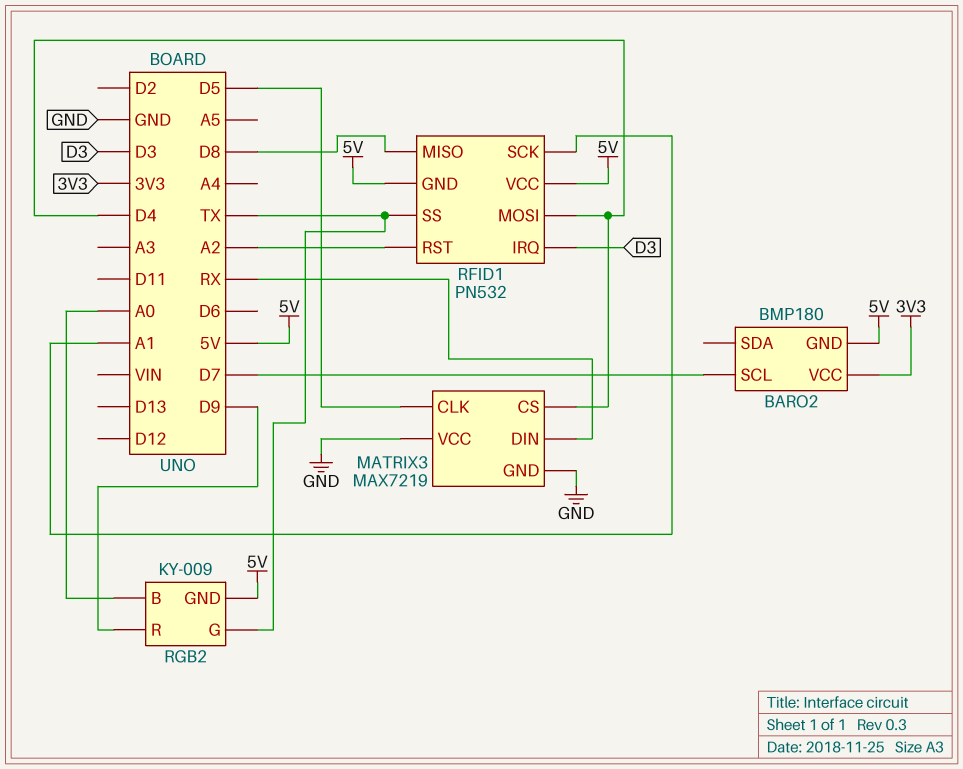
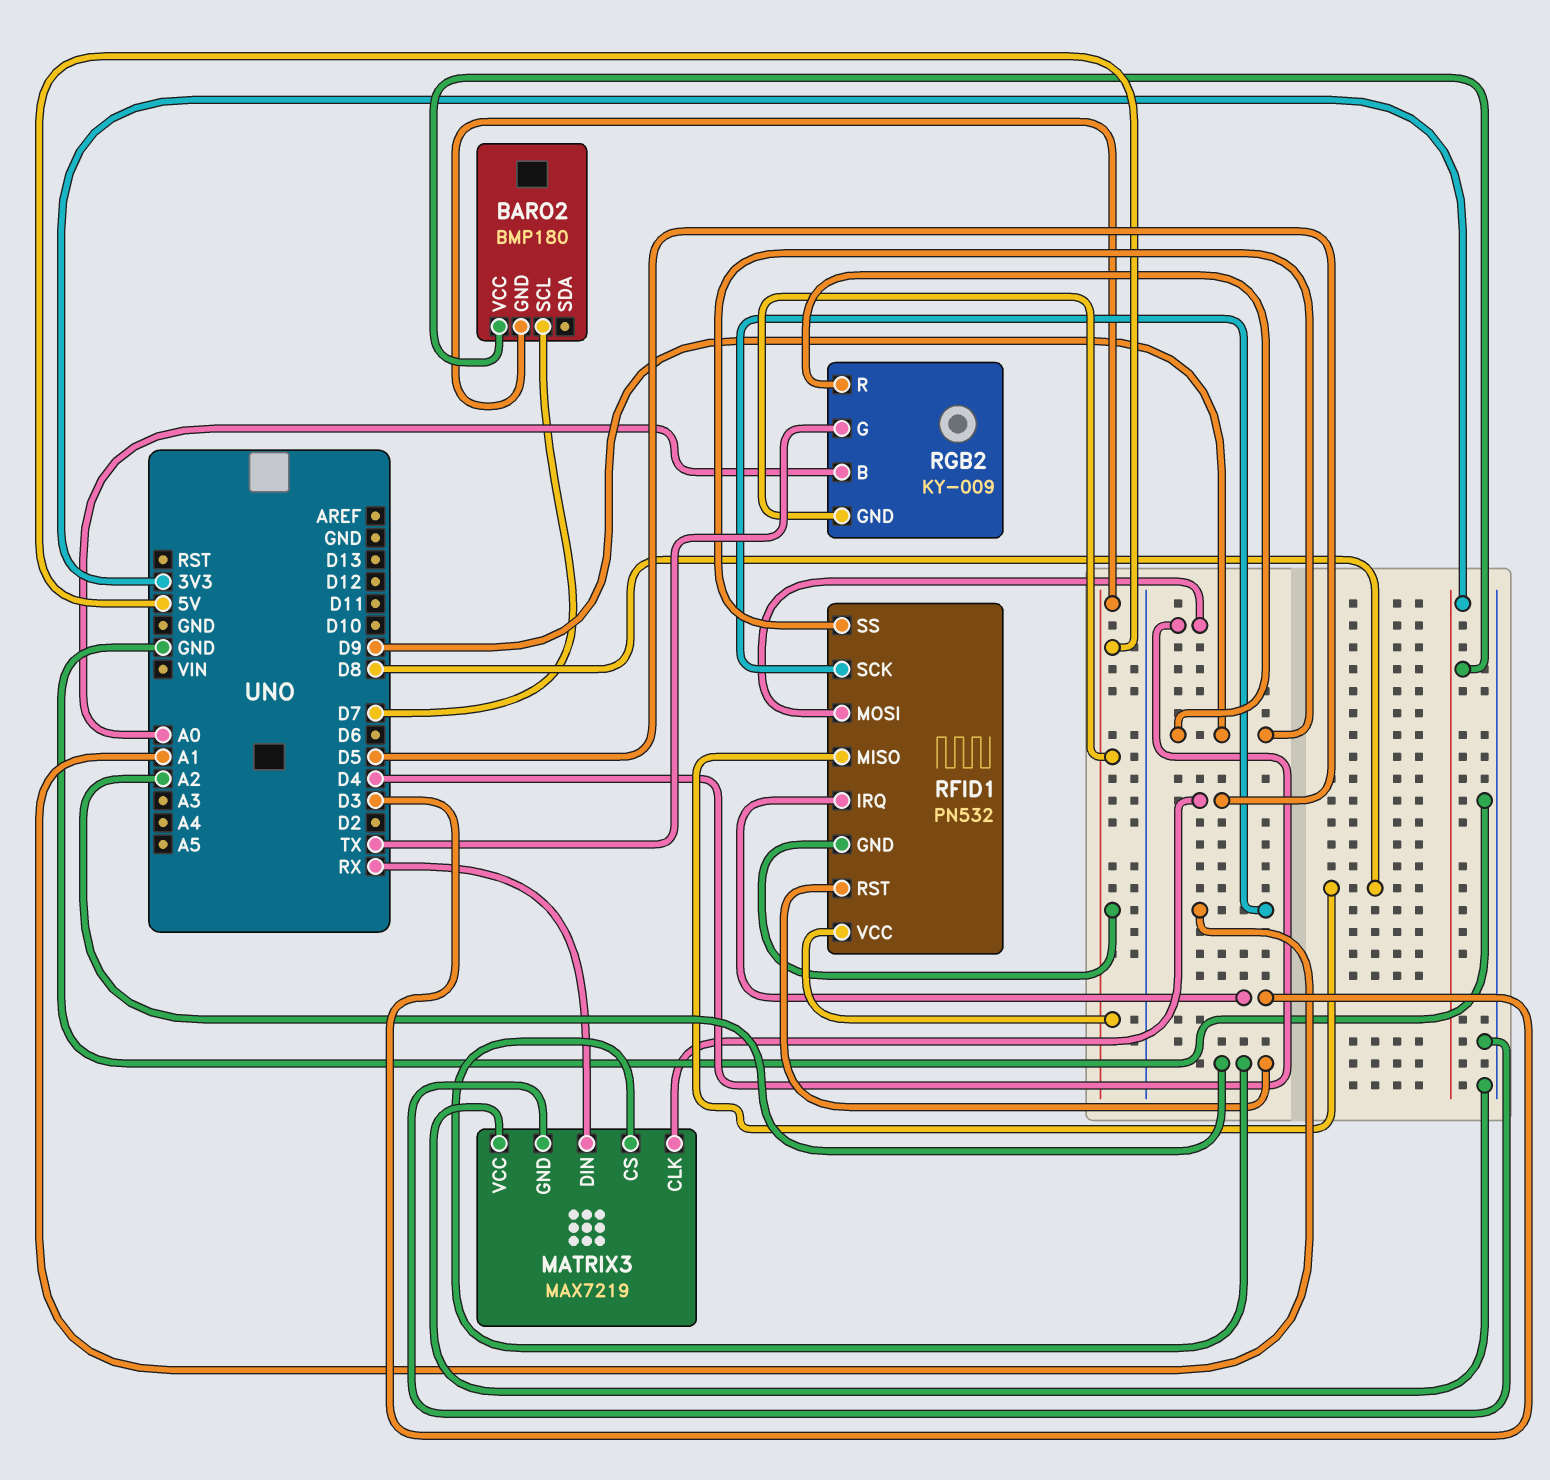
MATRIX3 pin CS: D4 -> A2
RFID1 pin SS: TX -> D9

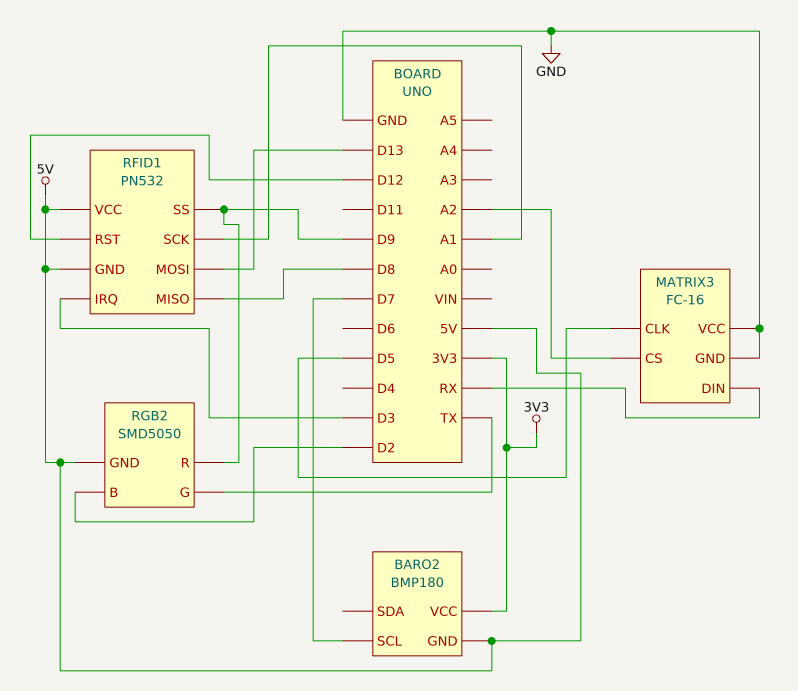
MATRIX3: MAX7219 -> FC-16
RFID1 pin MOSI: D4 -> D13
RFID1 pin RST: A2 -> D12
RGB2: KY-009 -> SMD5050
RGB2 pin B: A0 -> D2

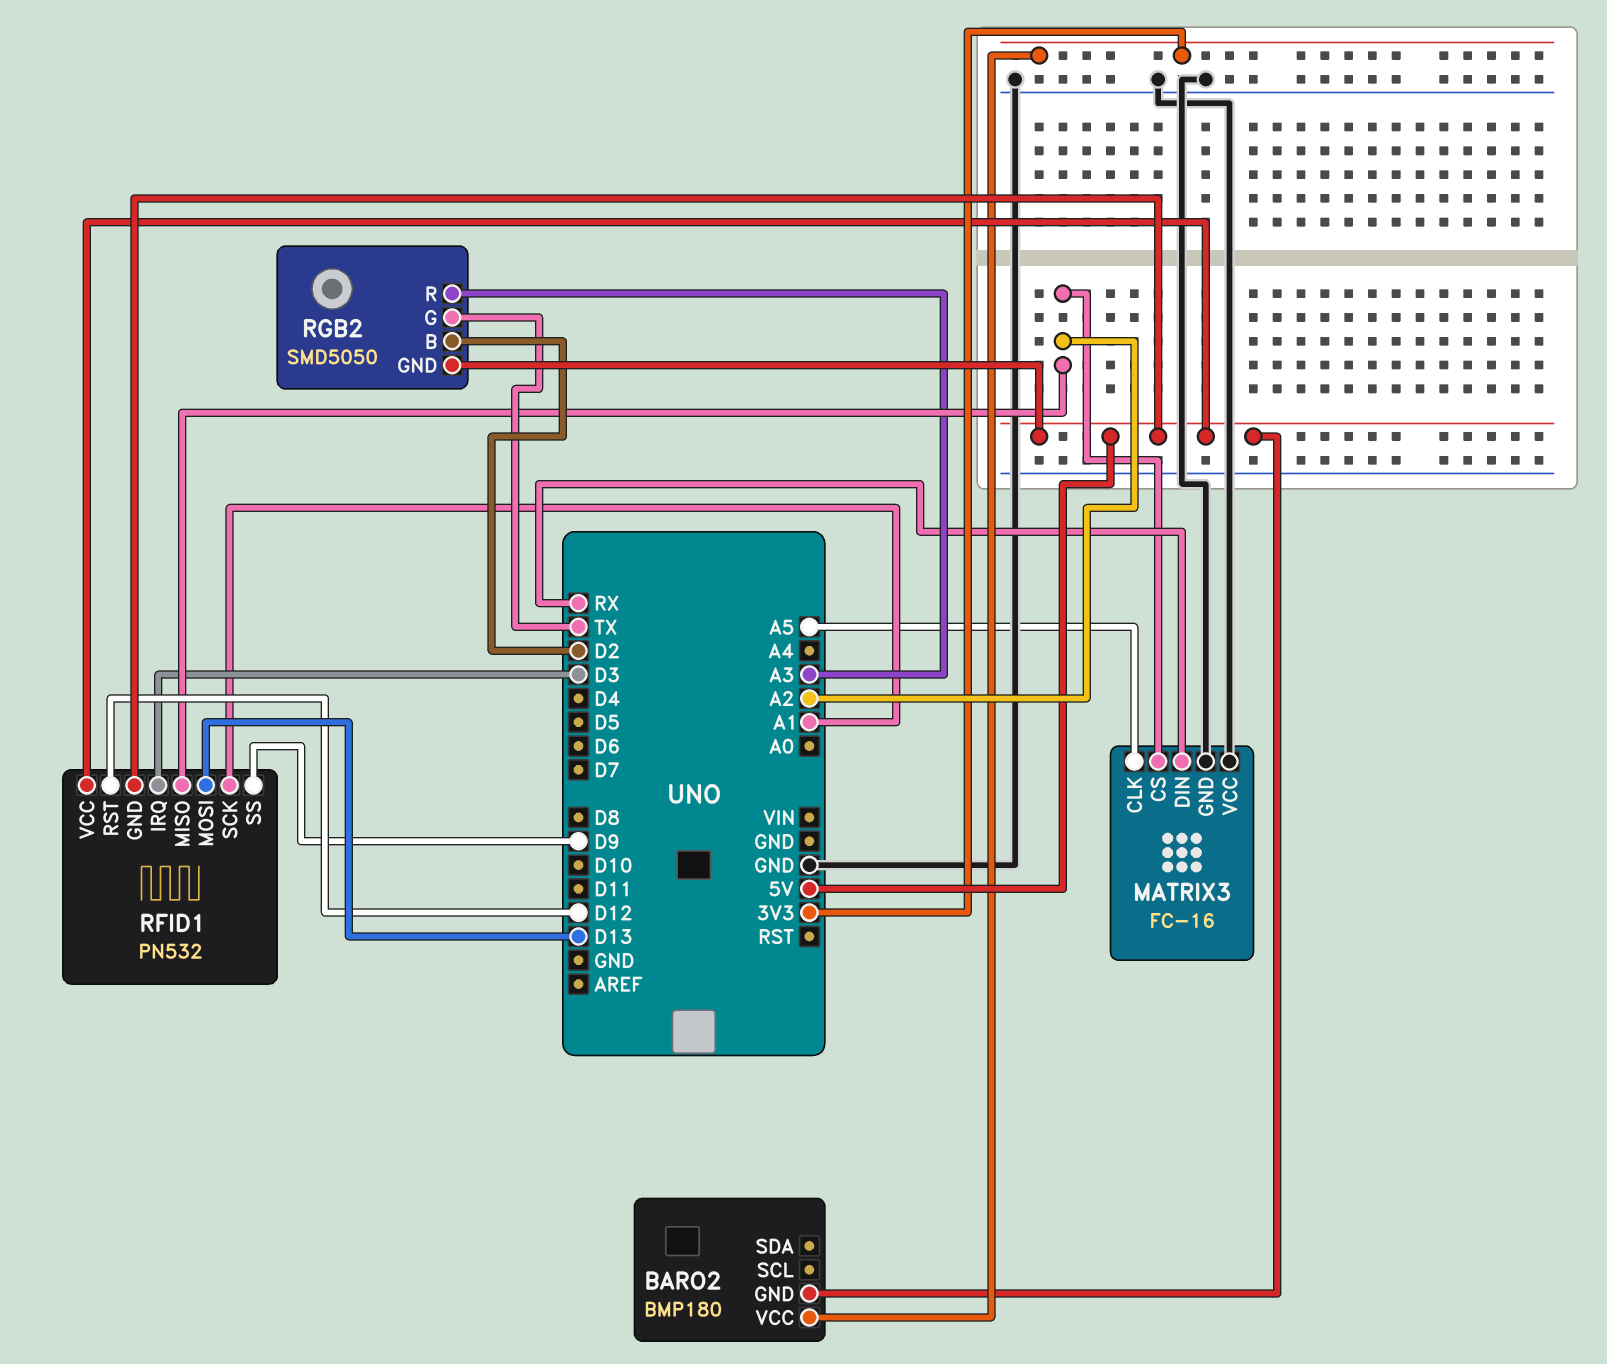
BARO2 pin SCL: D7 -> none
MATRIX3 pin CLK: D5 -> A5
RFID1 pin MISO: D8 -> A2
RGB2 pin R: D9 -> A3

